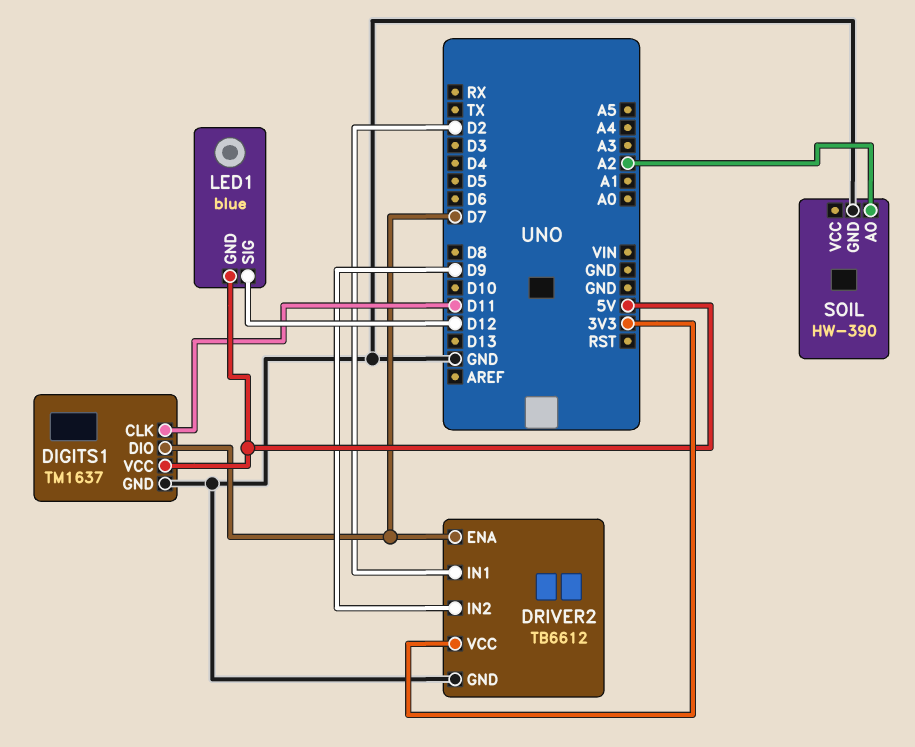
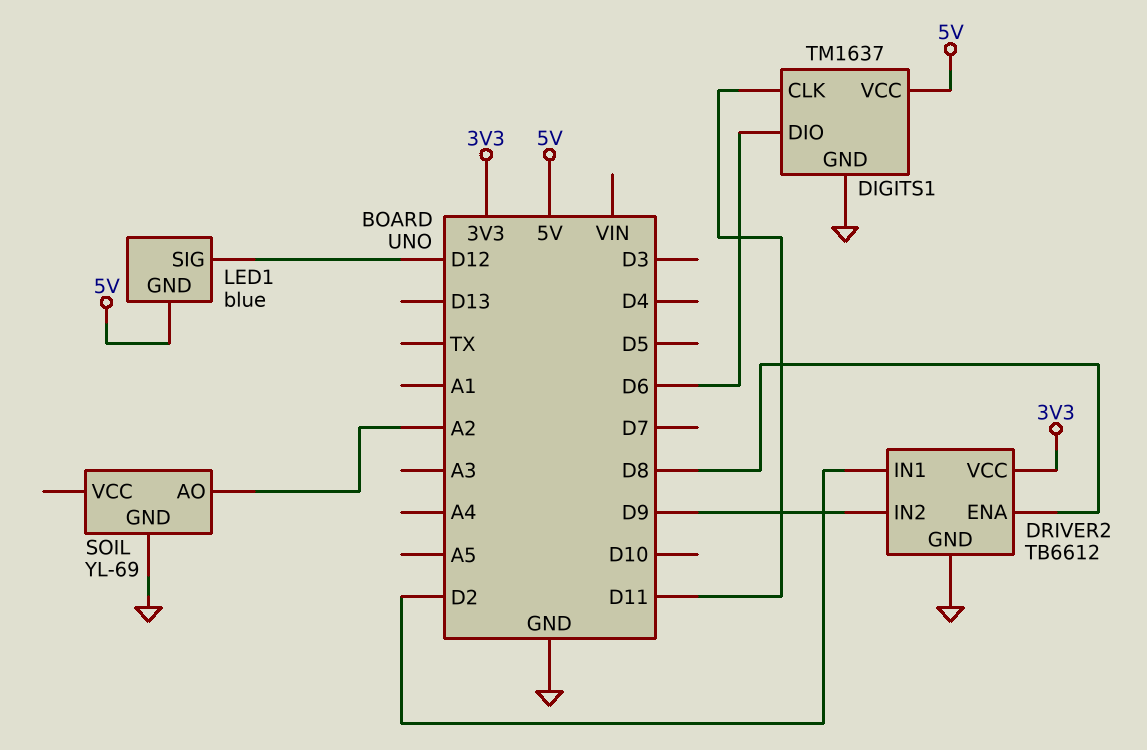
DIGITS1 pin DIO: D7 -> D6
DRIVER2 pin ENA: D7 -> D8
SOIL: HW-390 -> YL-69

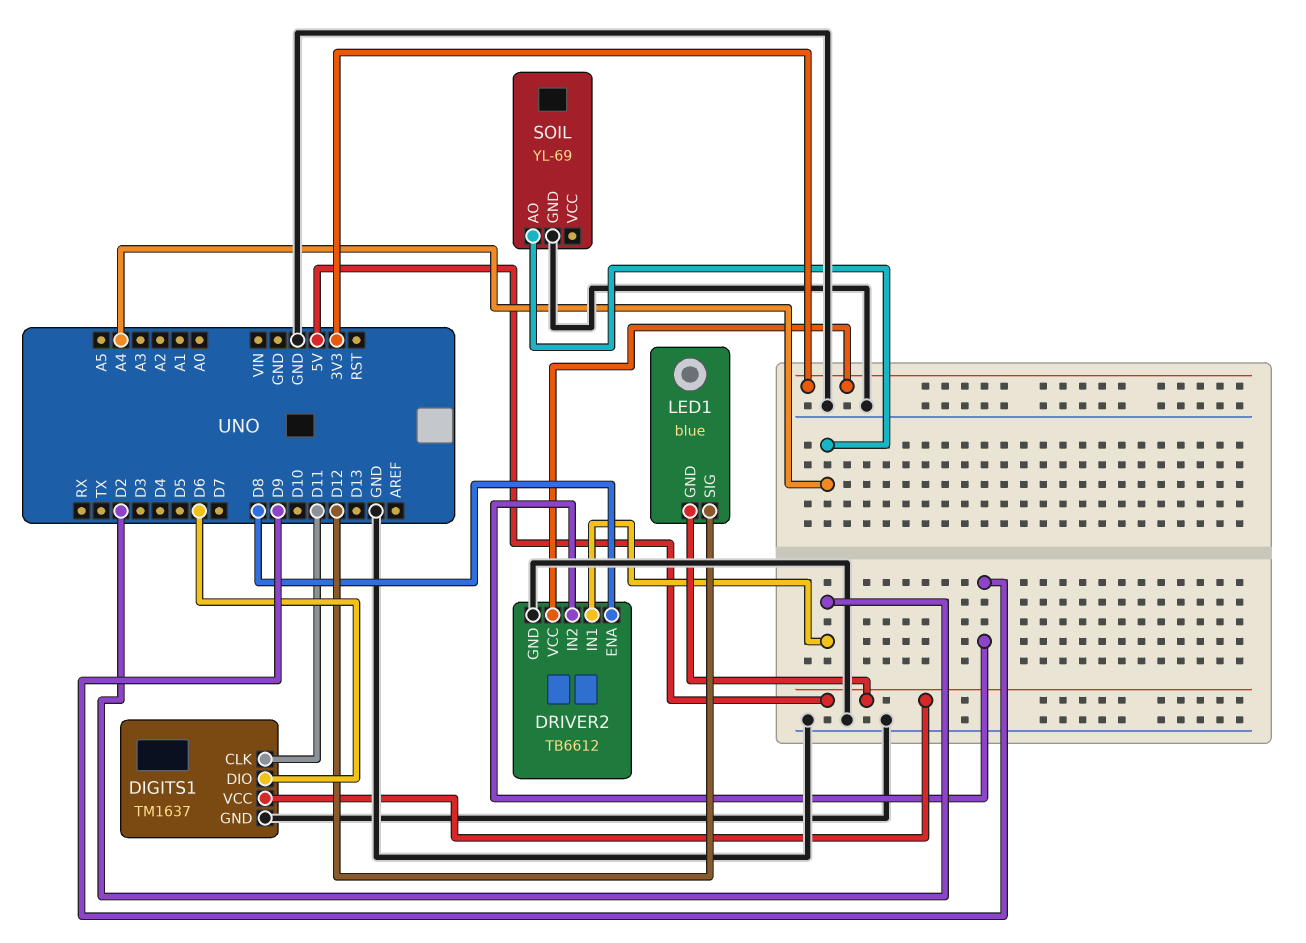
SOIL pin AO: A2 -> A4

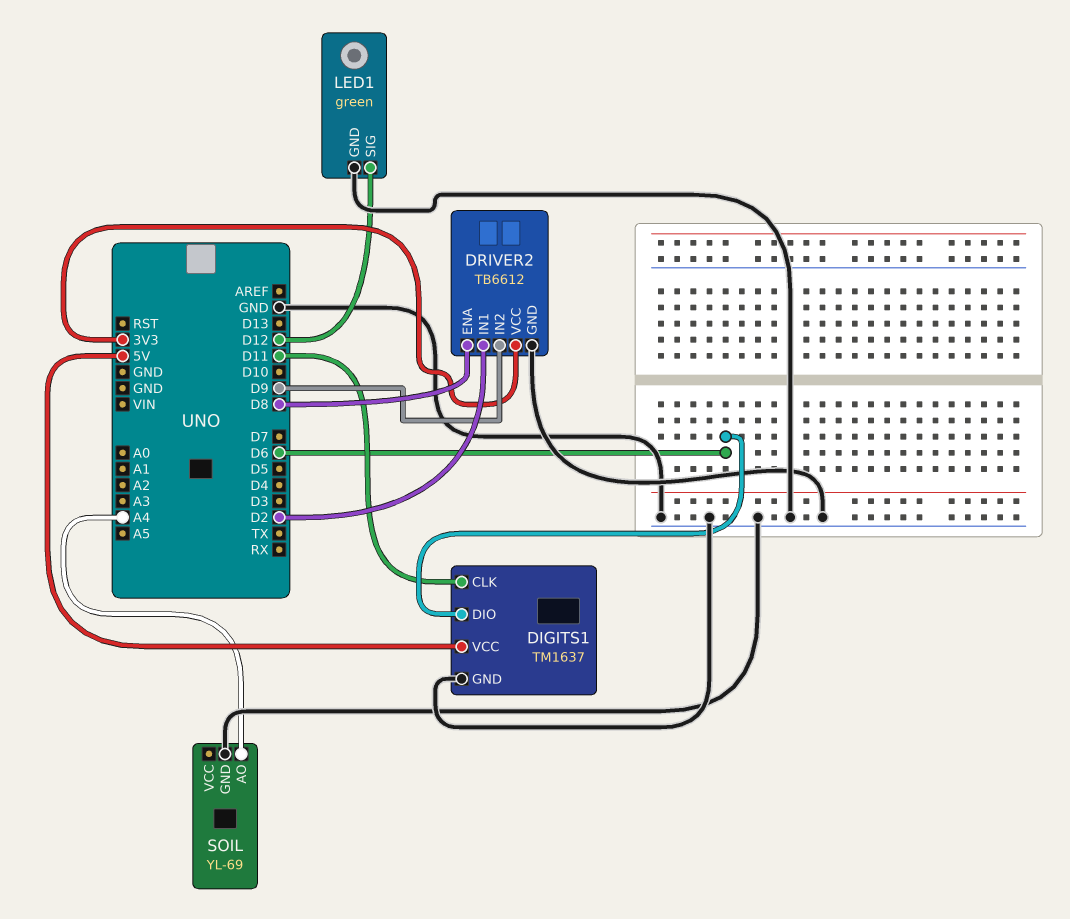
LED1: blue -> green
LED1 pin GND: 5V -> GND

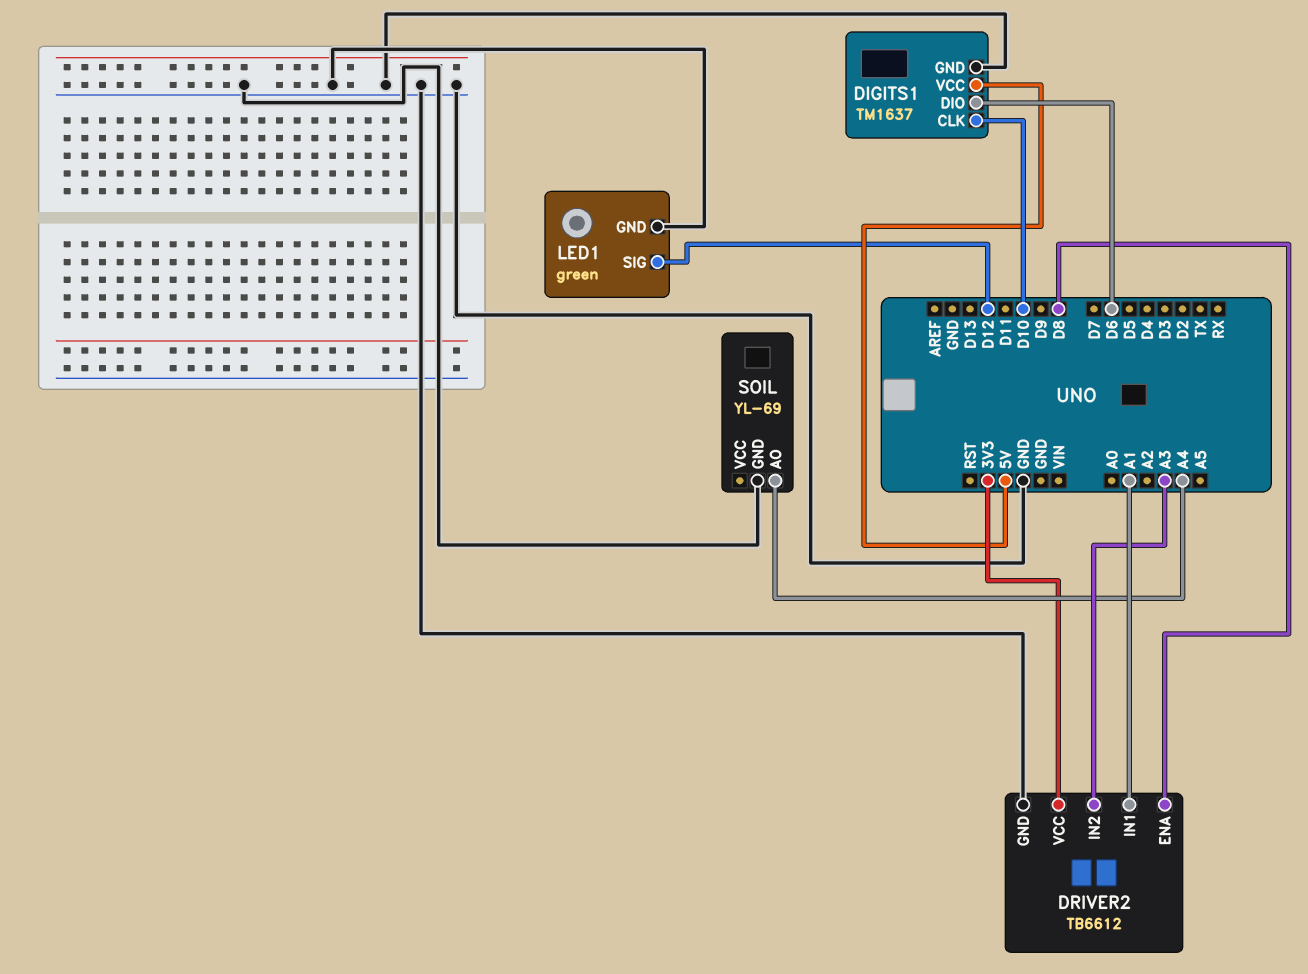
DIGITS1 pin CLK: D11 -> D10
DRIVER2 pin IN1: D2 -> A1
DRIVER2 pin IN2: D9 -> A3

